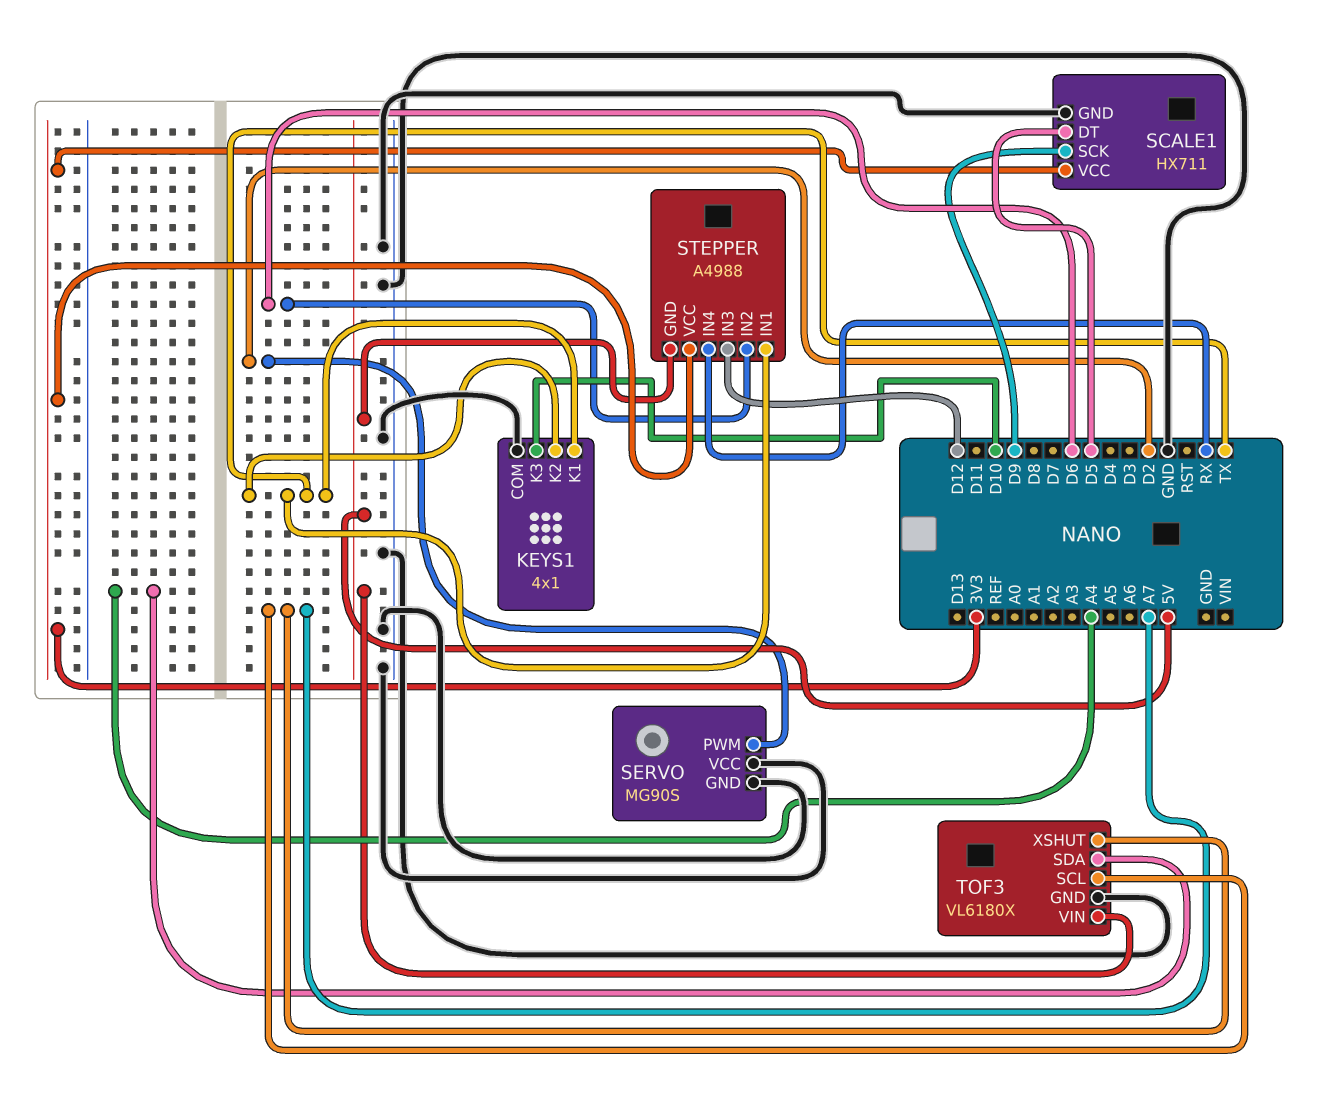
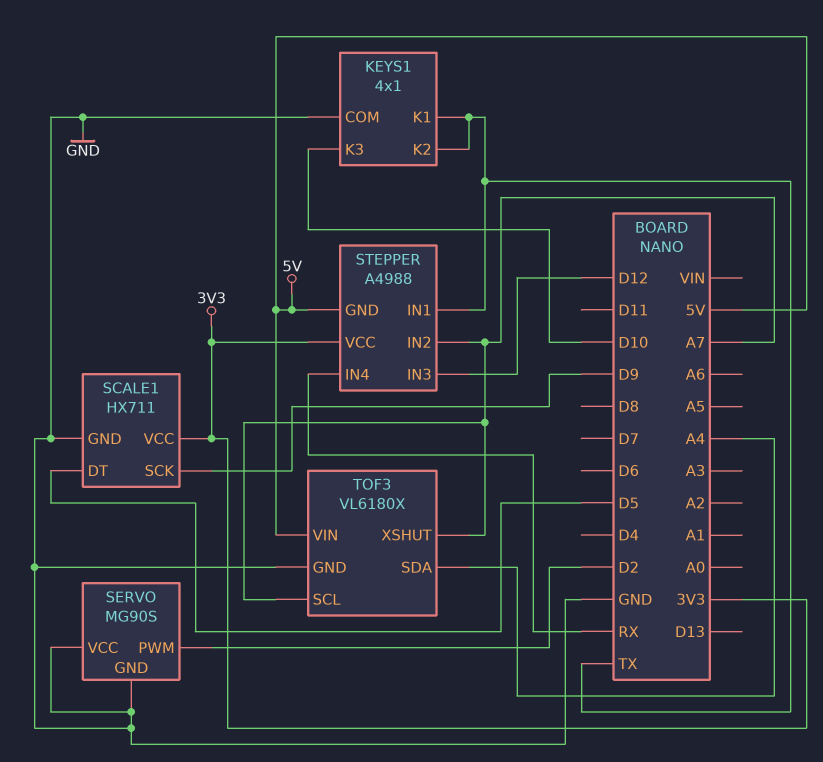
STEPPER pin IN2: D6 -> A7

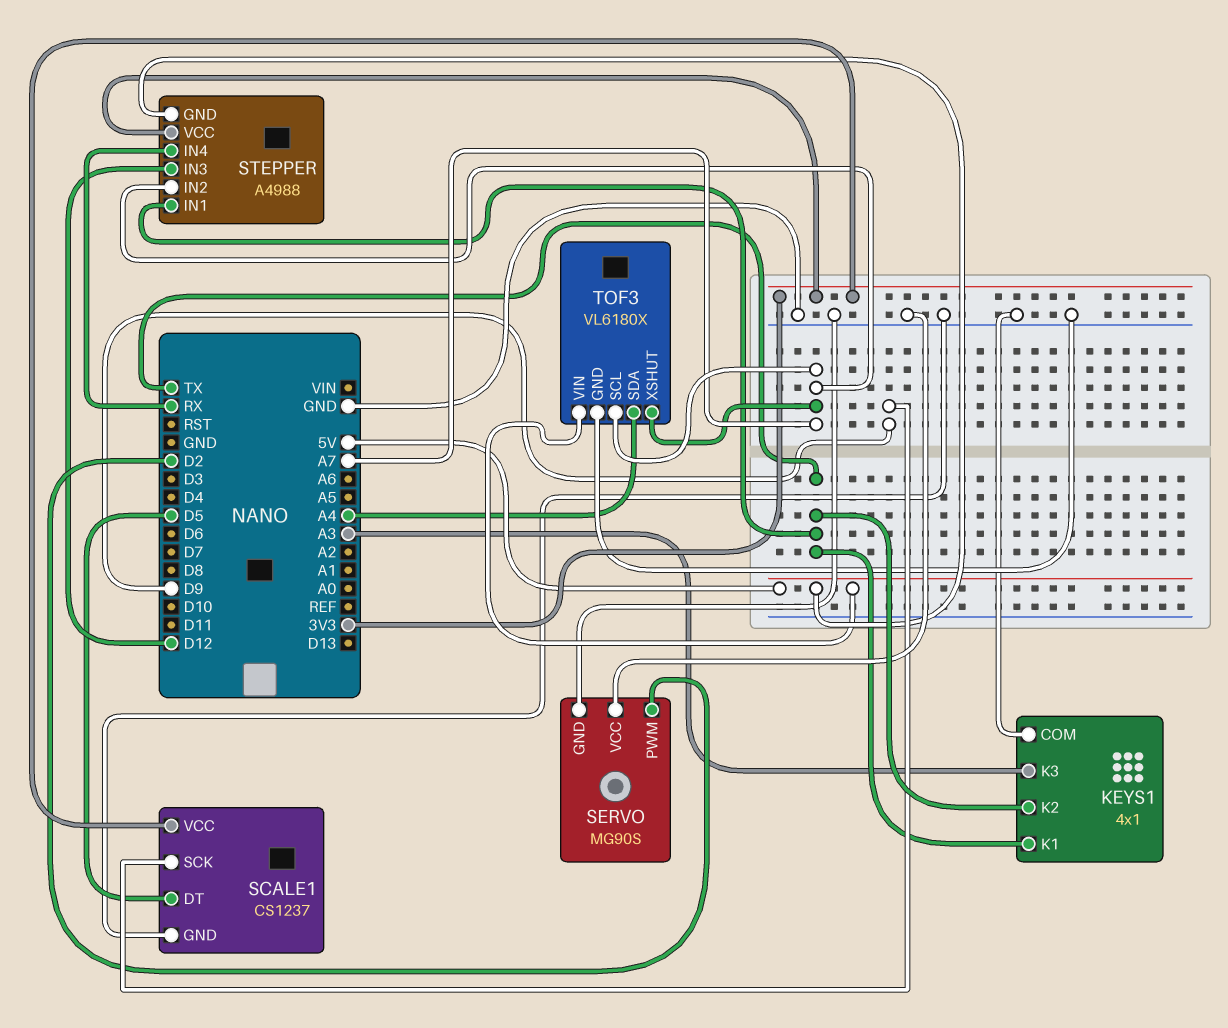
KEYS1 pin K3: D10 -> A3
SCALE1: HX711 -> CS1237

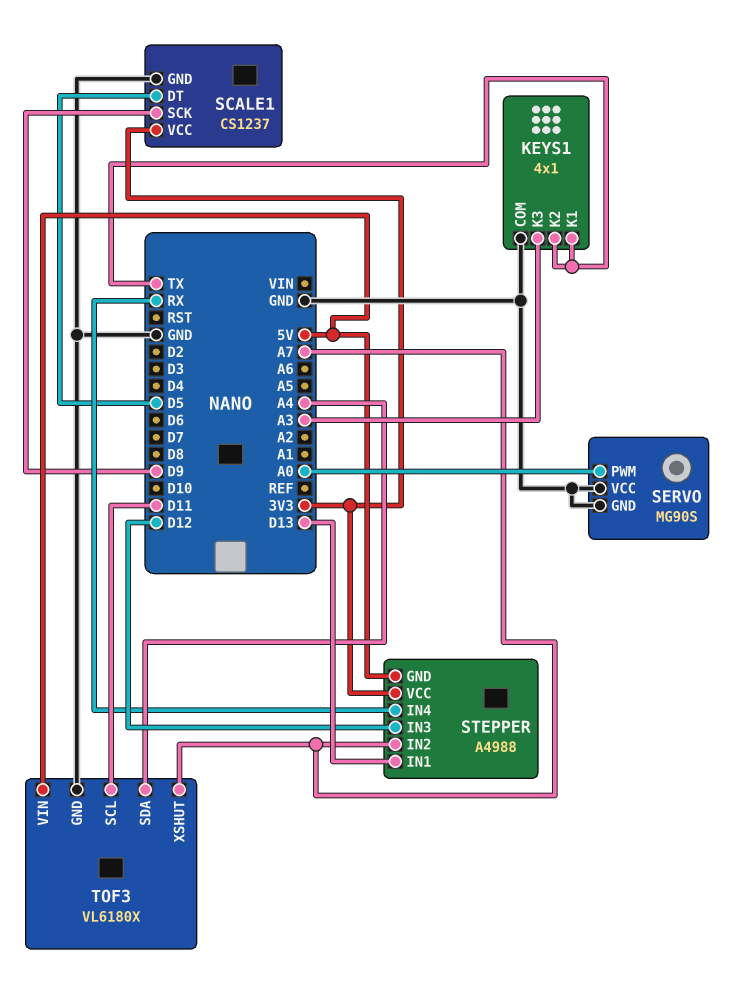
SERVO pin PWM: D2 -> A0
STEPPER pin IN1: TX -> D13
TOF3 pin SCL: A7 -> D11

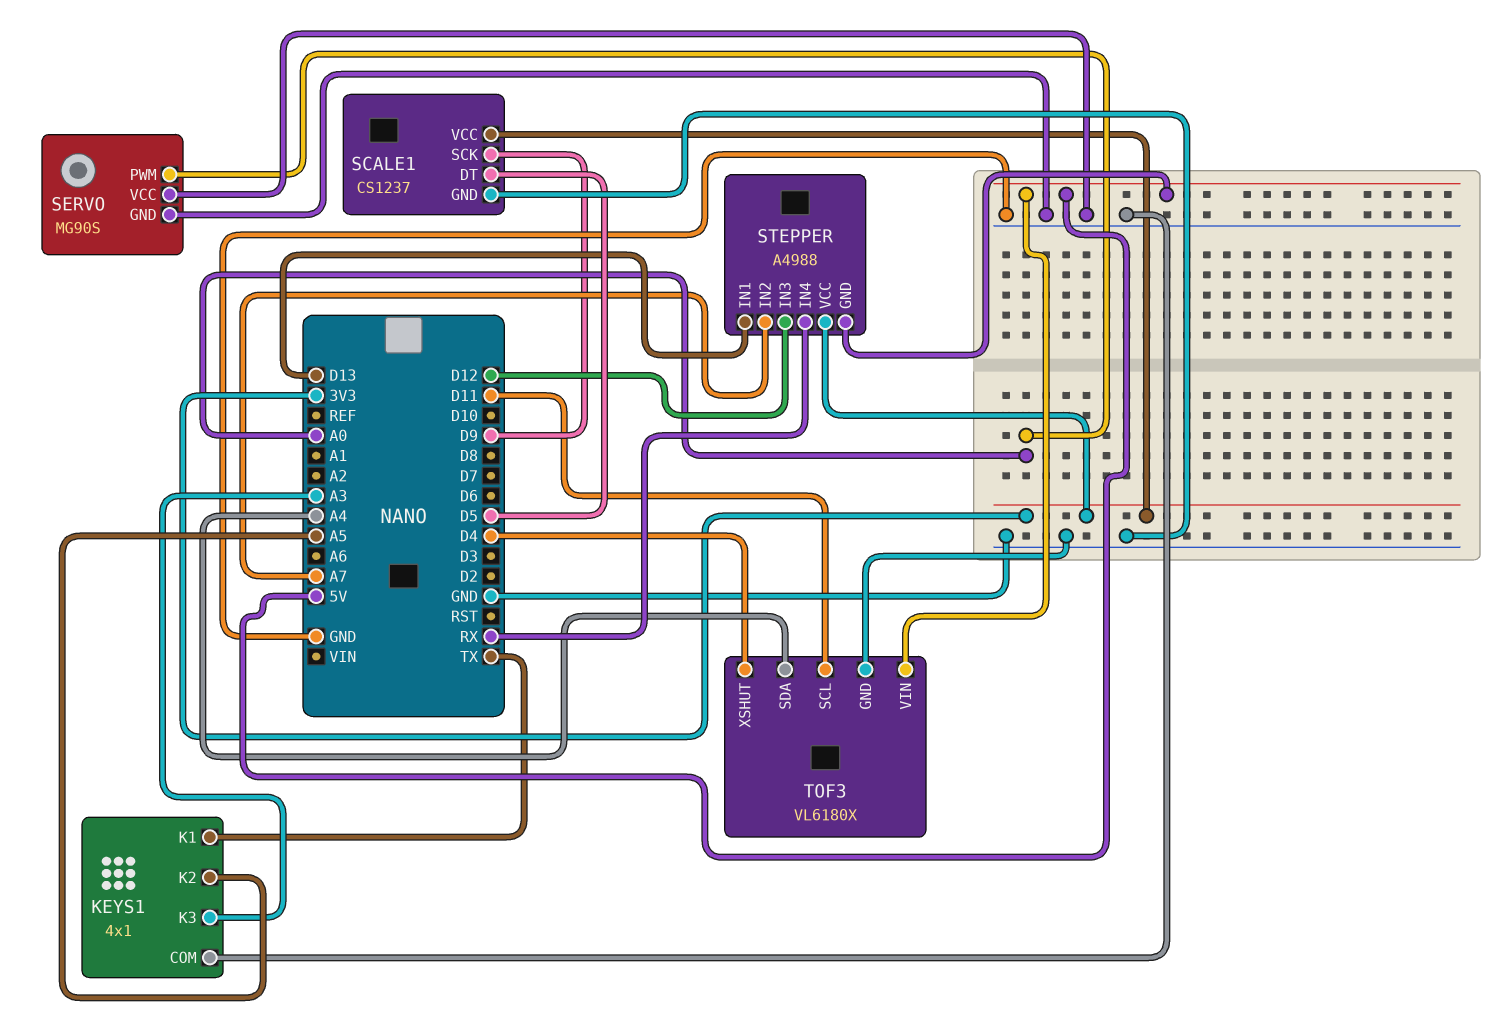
KEYS1 pin K2: TX -> A5
TOF3 pin XSHUT: A7 -> D4

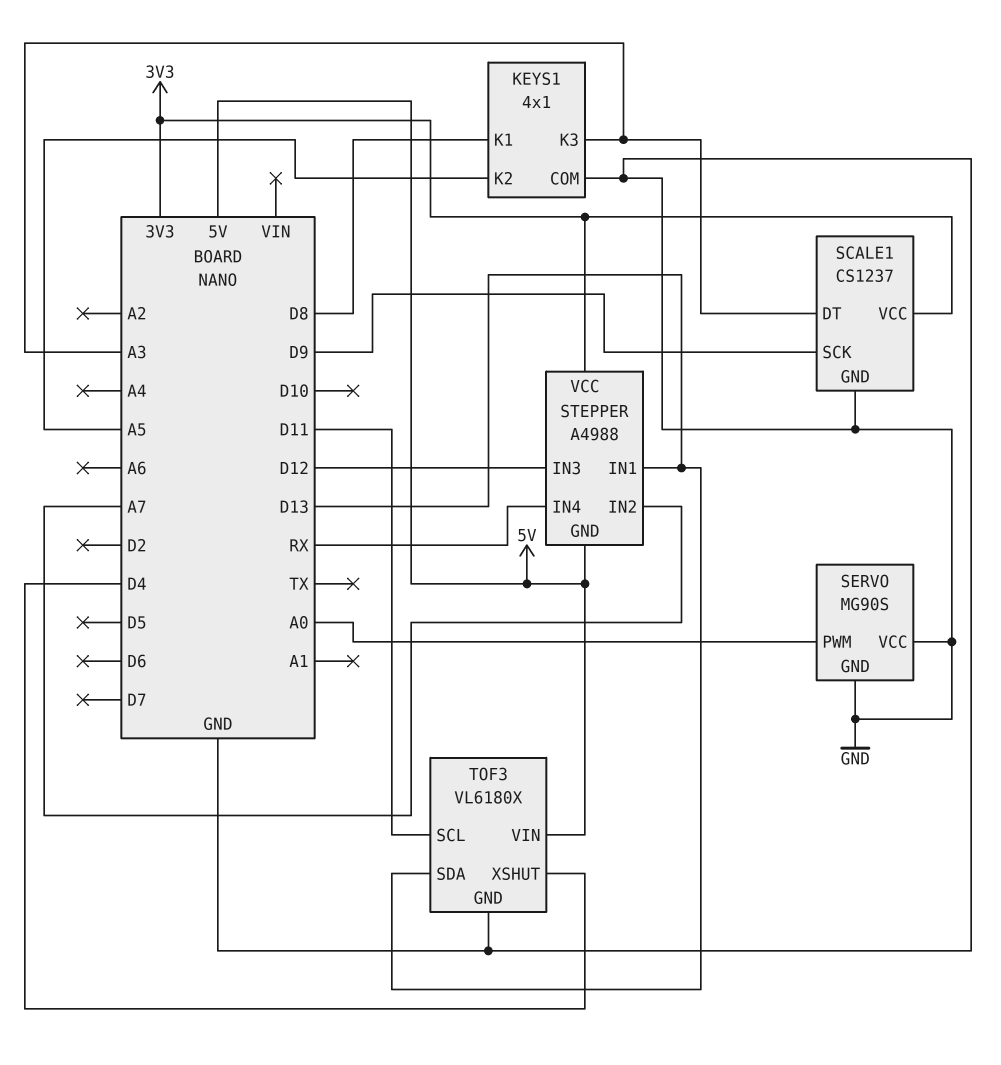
KEYS1 pin K1: TX -> D8
SCALE1 pin DT: D5 -> A3
TOF3 pin SDA: A4 -> D13

